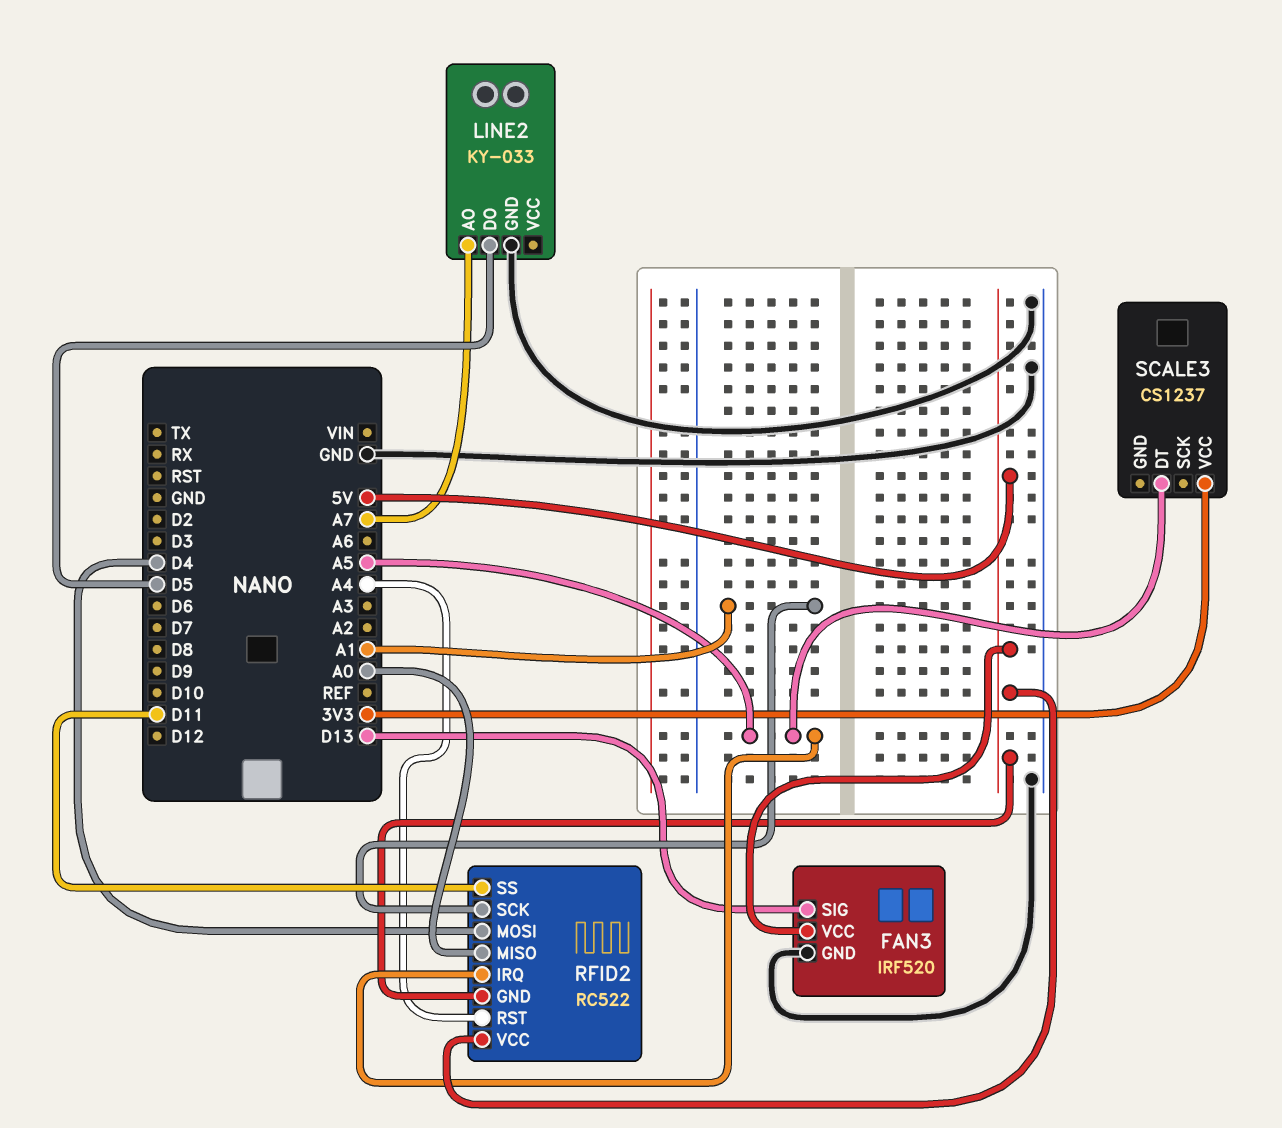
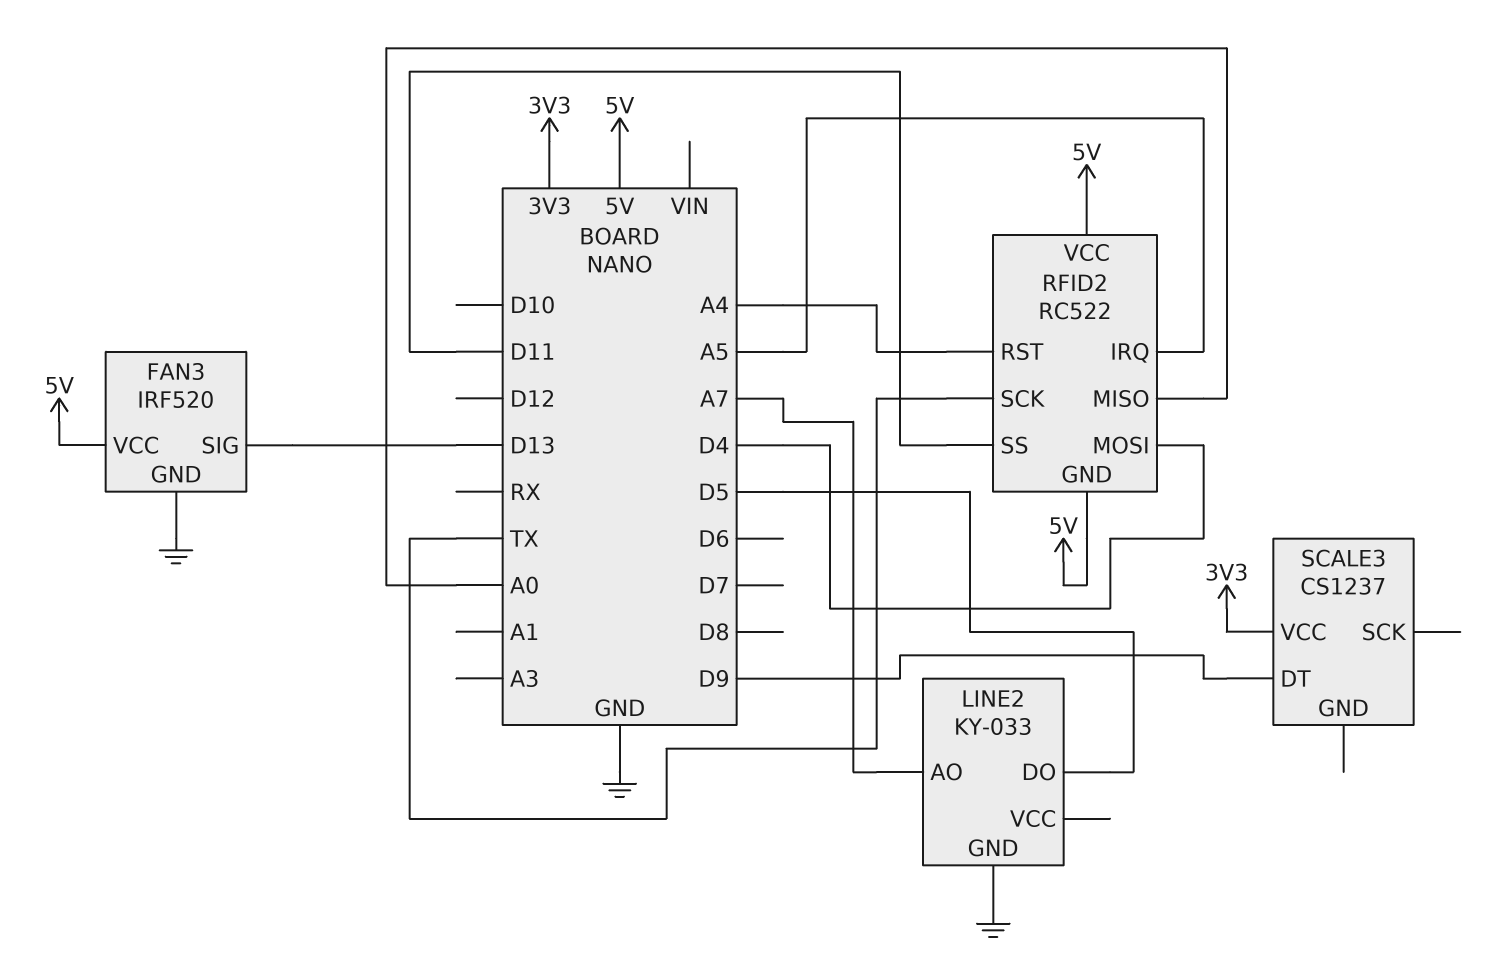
RFID2 pin SCK: A1 -> TX
SCALE3 pin DT: A5 -> D9

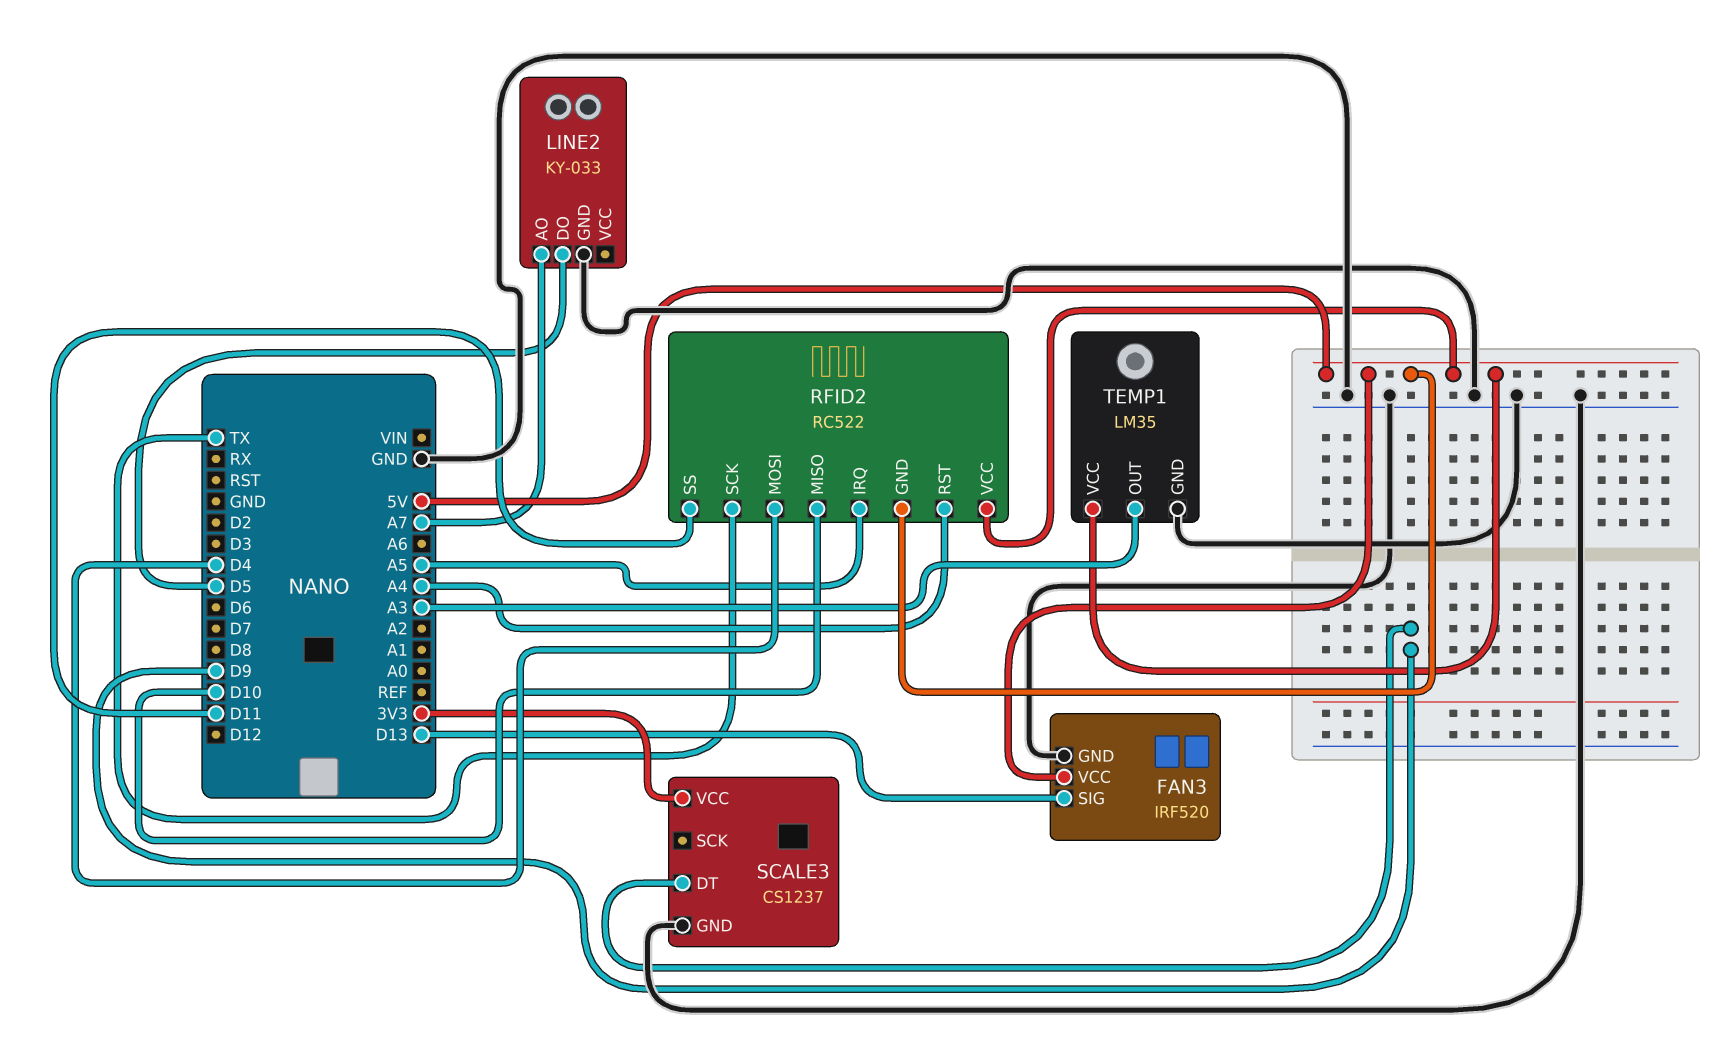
RFID2 pin MISO: A0 -> D10
SCALE3 pin GND: none -> GND
TEMP1: none -> LM35
TEMP1 pin GND: none -> GND
TEMP1 pin OUT: none -> A3
TEMP1 pin VCC: none -> 5V

